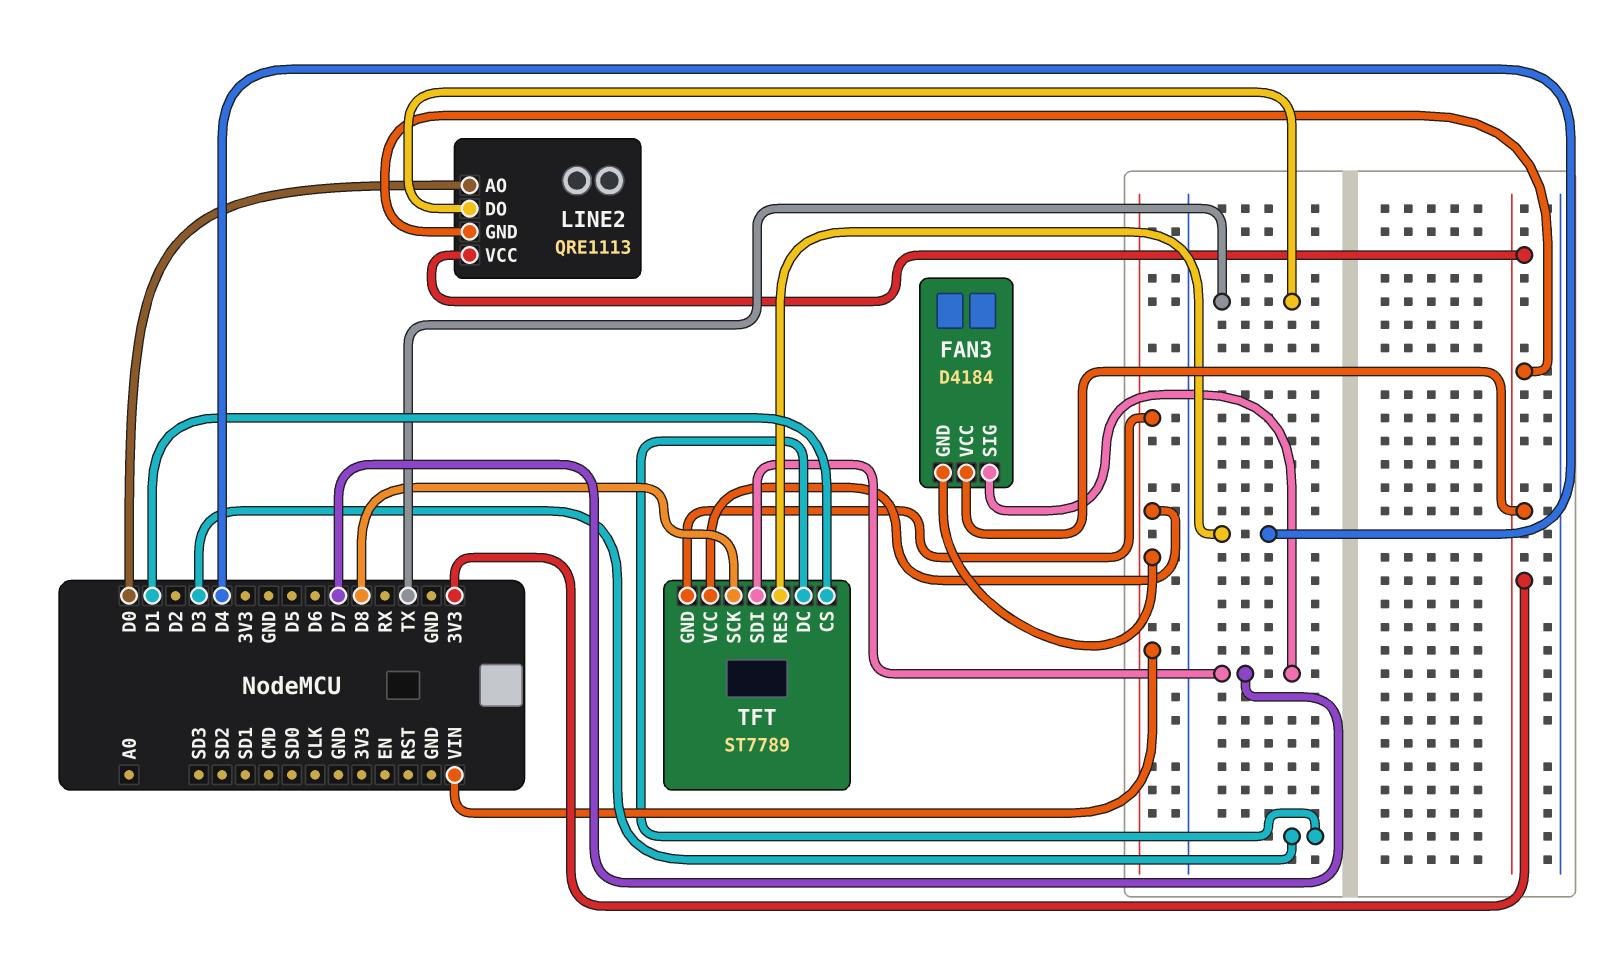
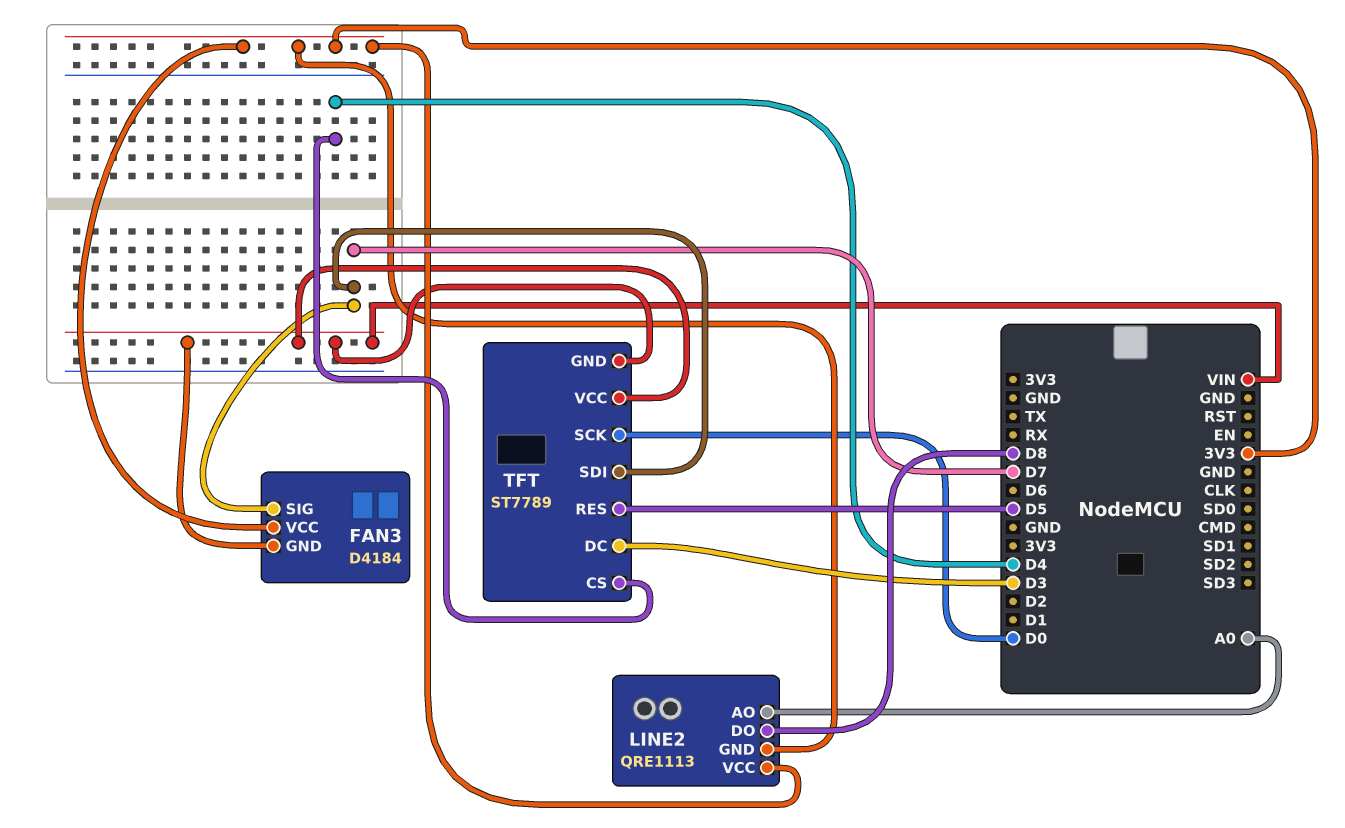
LINE2 pin AO: D0 -> A0
LINE2 pin DO: TX -> D8
TFT pin CS: D1 -> D4
TFT pin RES: D4 -> D5
TFT pin SCK: D8 -> D0

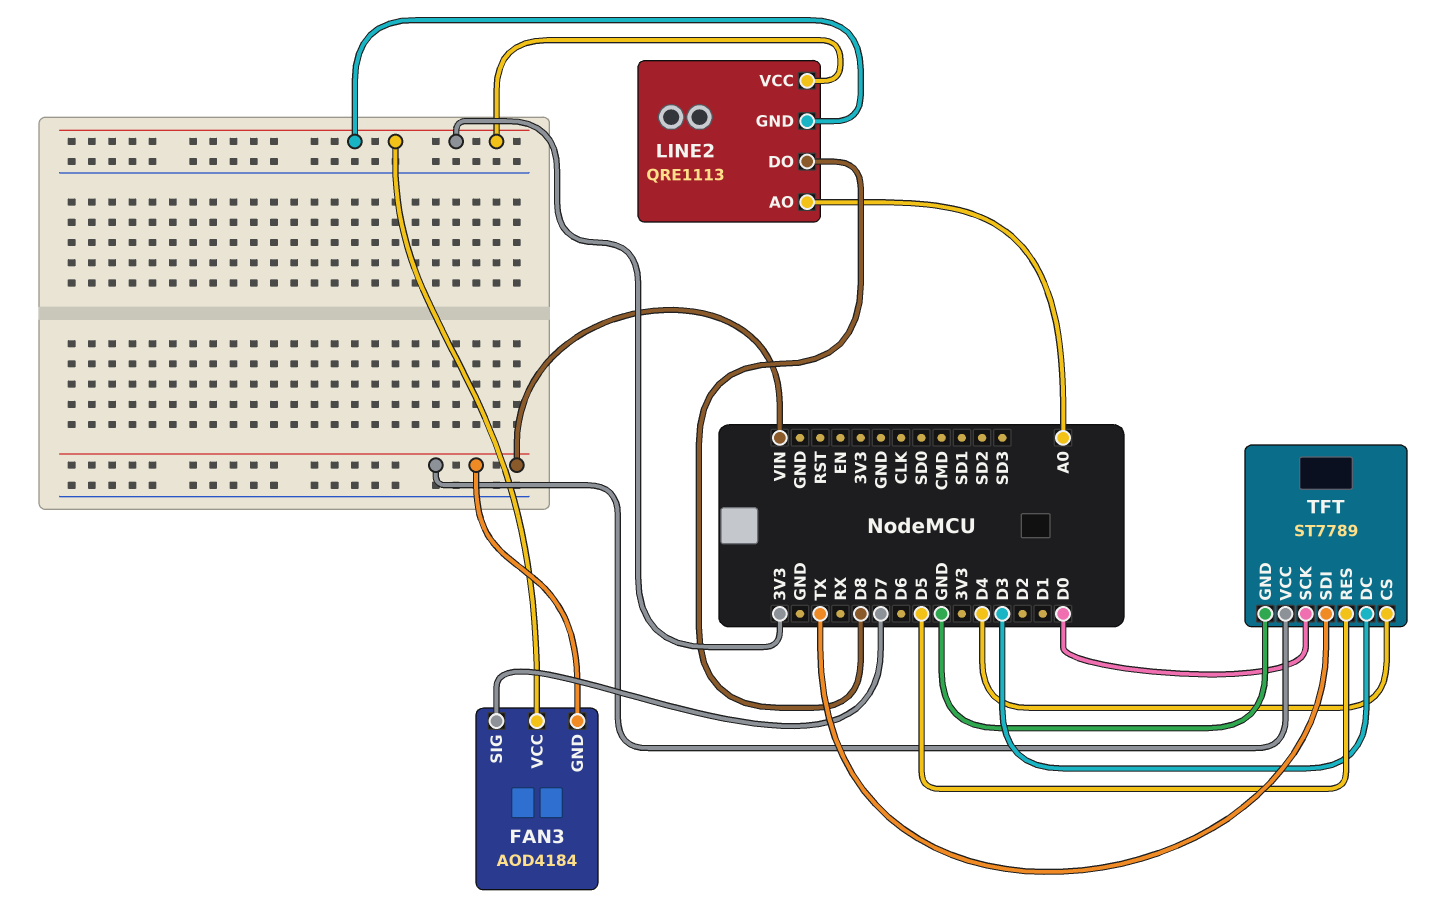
FAN3: D4184 -> AOD4184
TFT pin GND: VIN -> GND
TFT pin SDI: D7 -> TX

